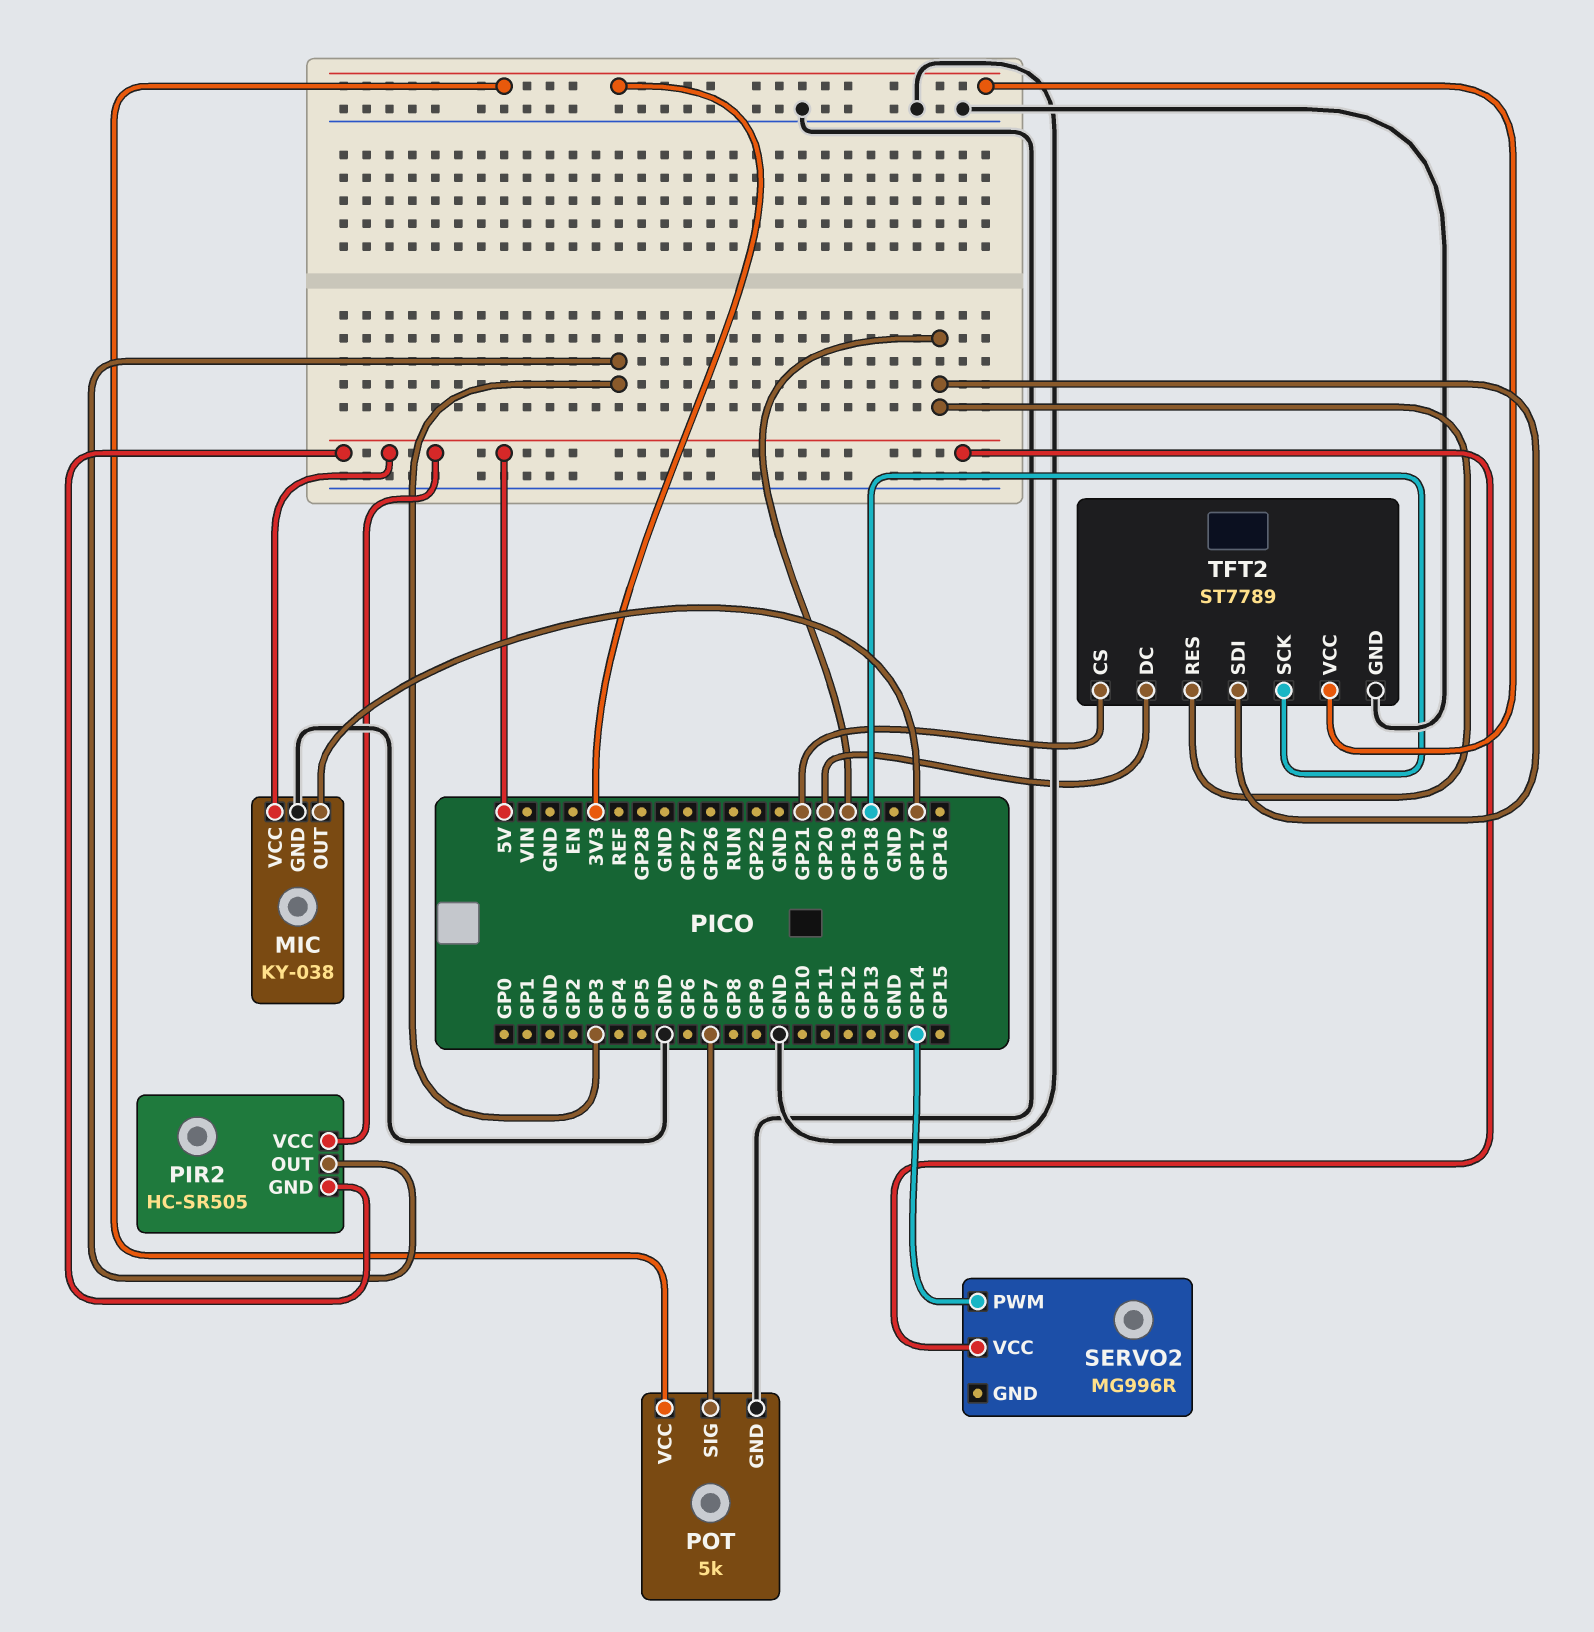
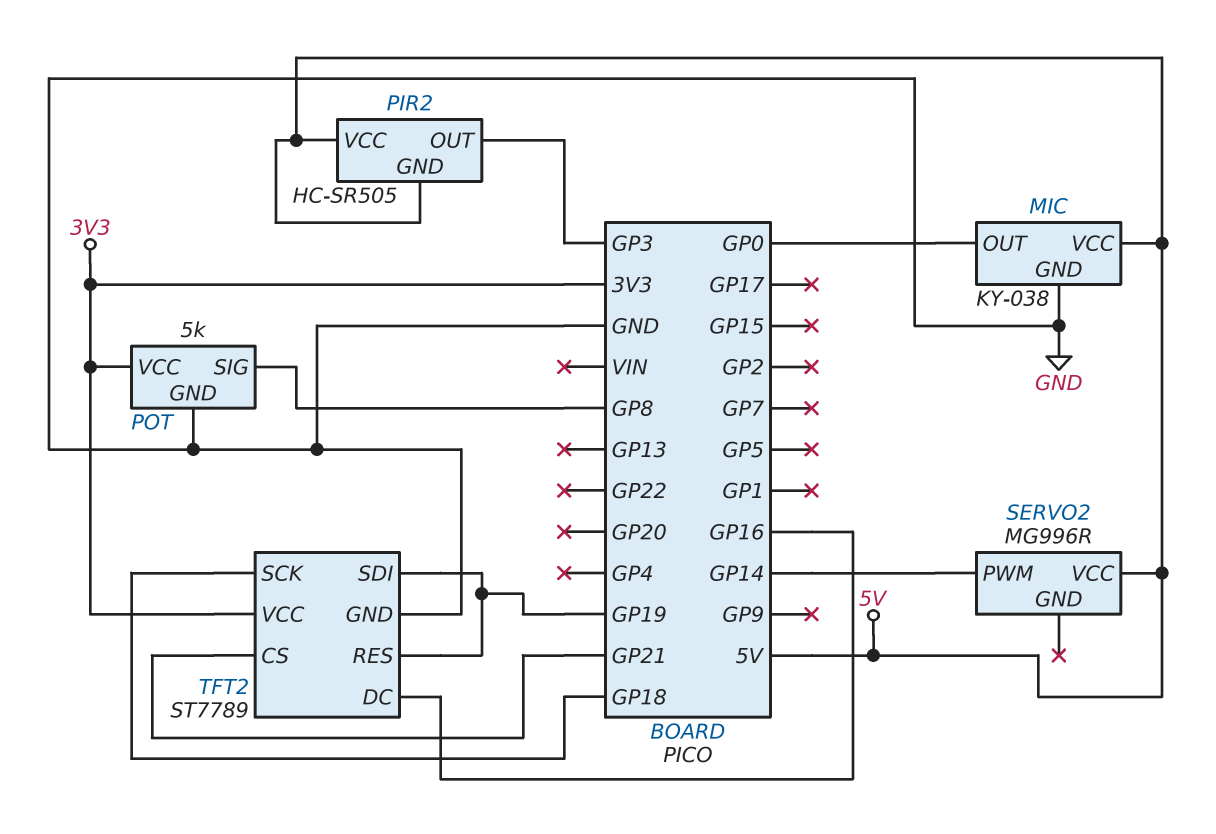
MIC pin OUT: GP17 -> GP0
POT pin SIG: GP7 -> GP8
TFT2 pin DC: GP20 -> GP16

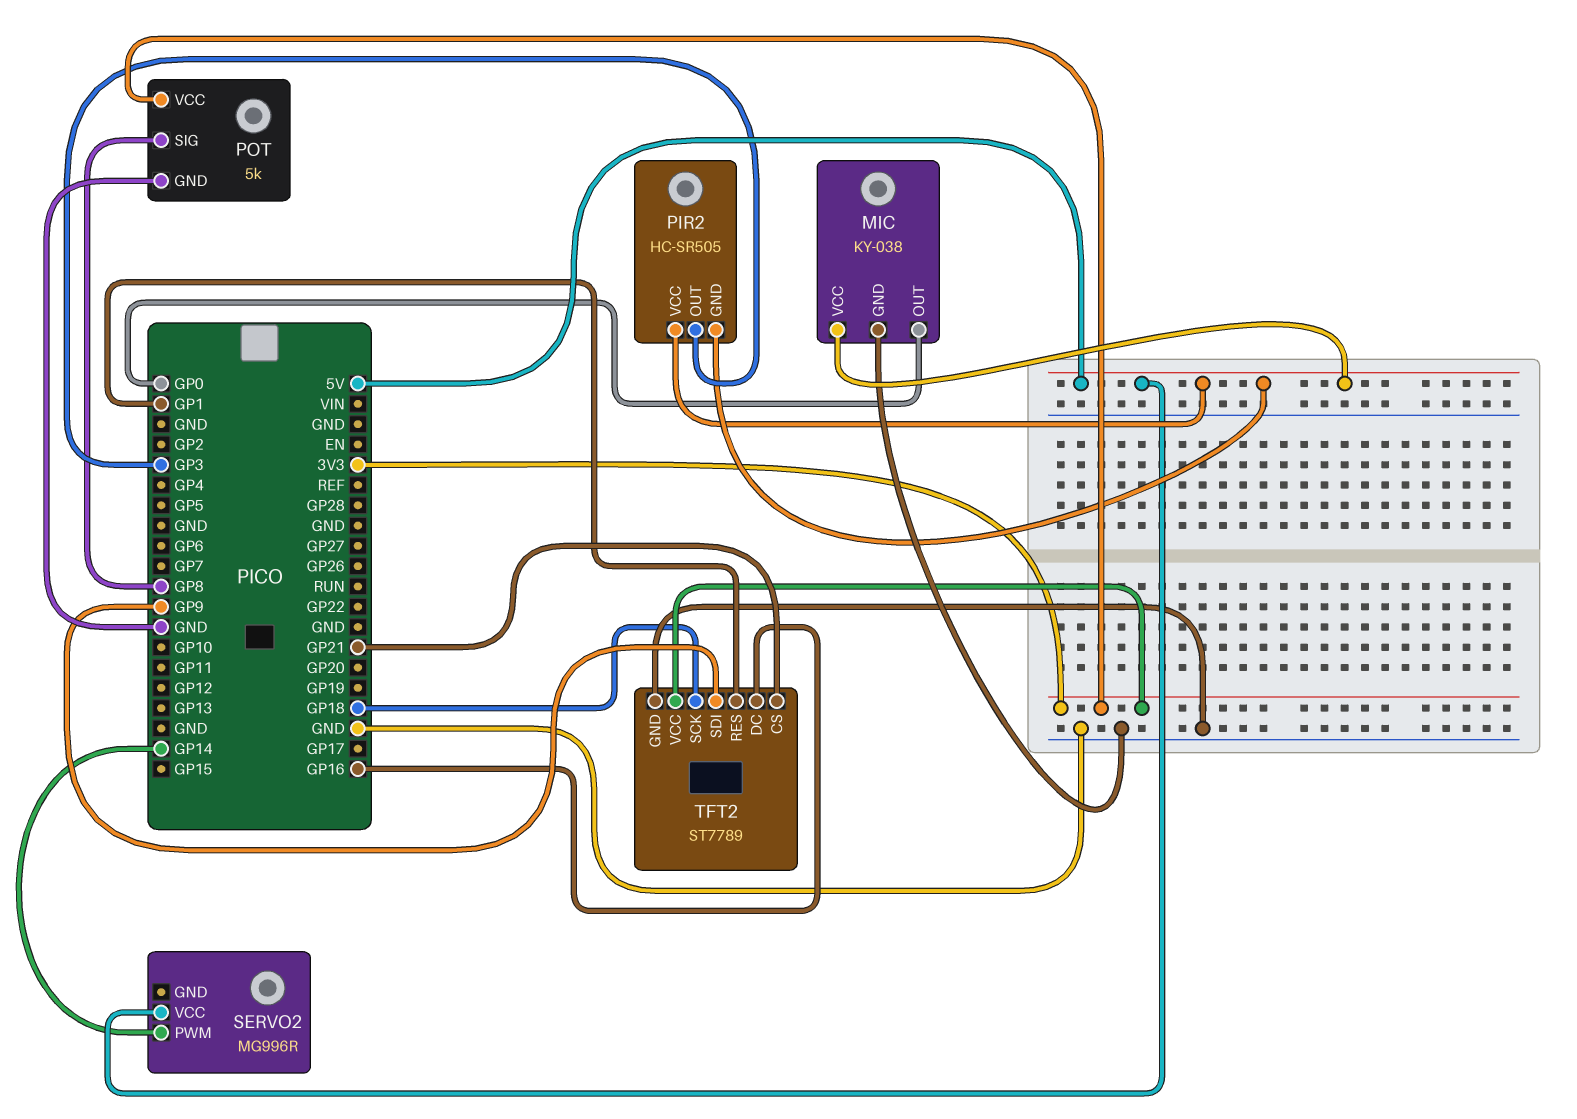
TFT2 pin RES: GP19 -> GP1
TFT2 pin SDI: GP19 -> GP9

